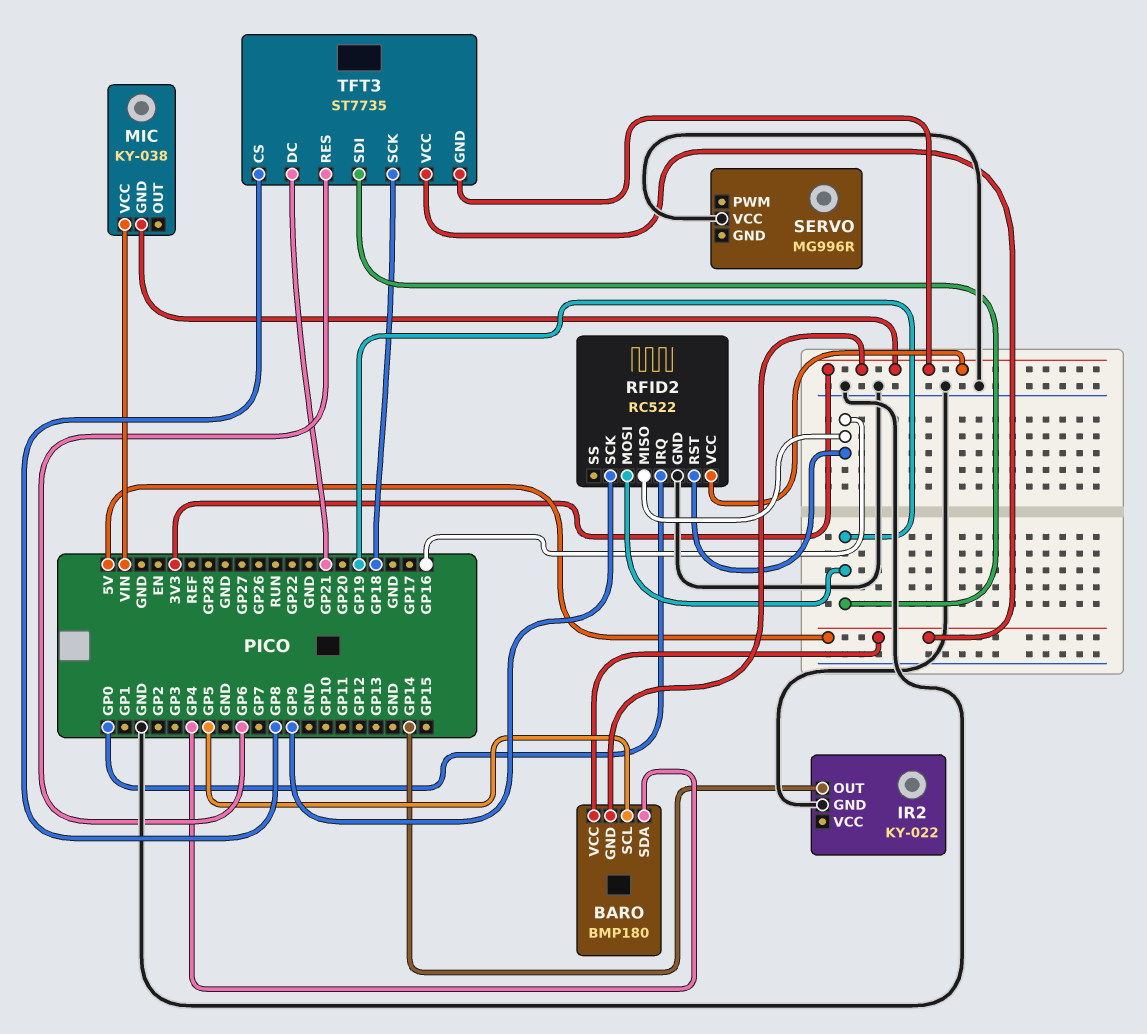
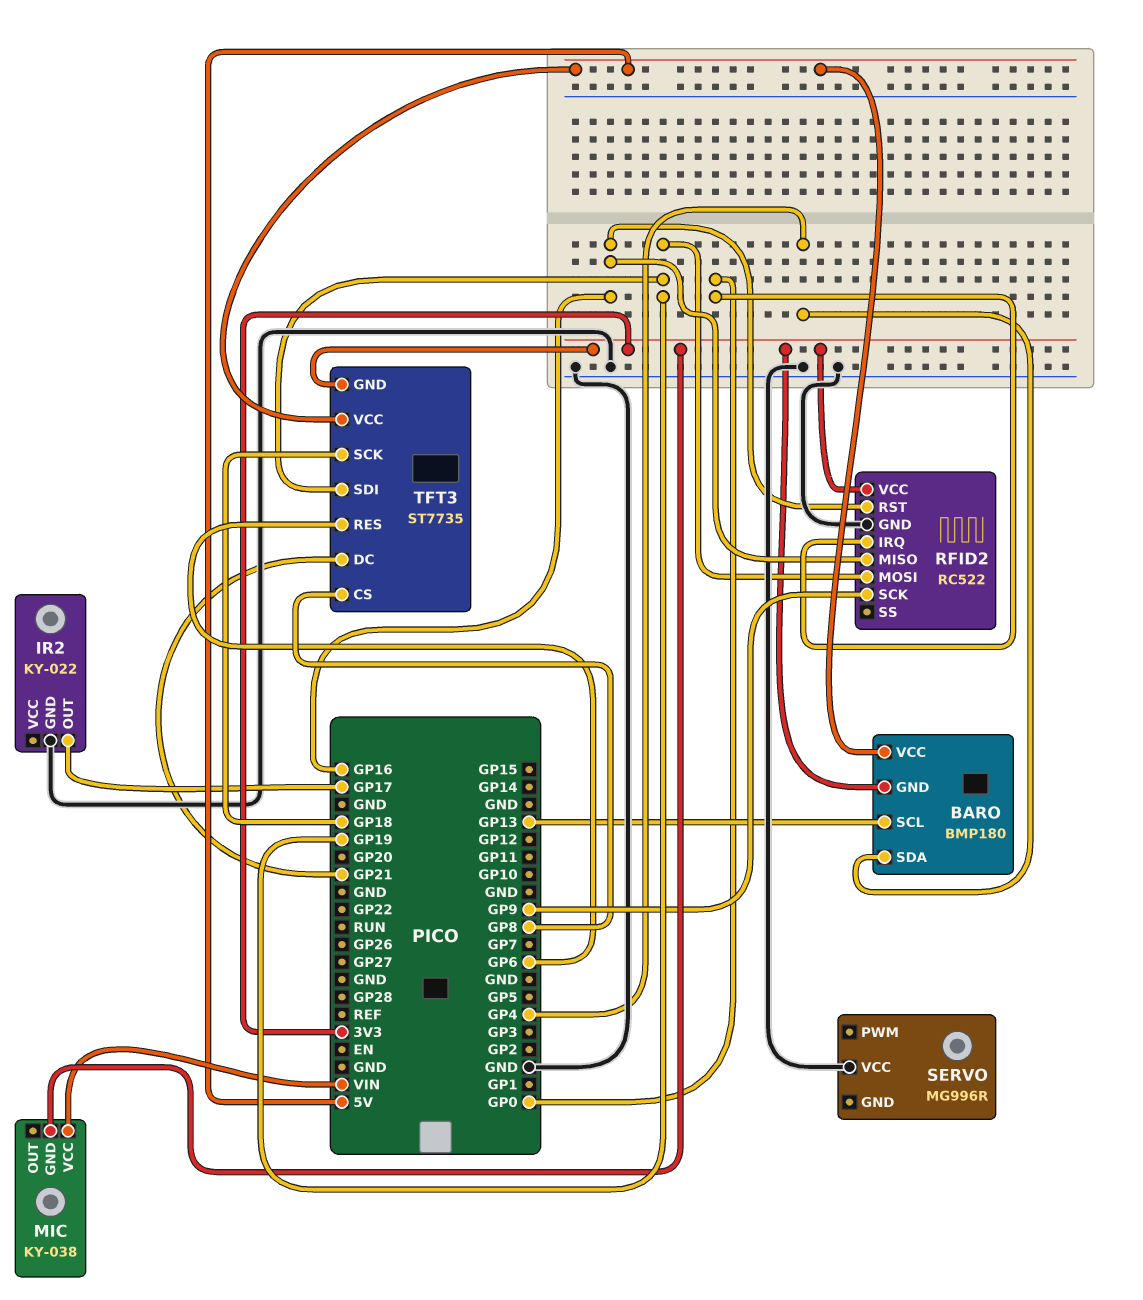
BARO pin SCL: GP5 -> GP13
IR2 pin OUT: GP14 -> GP17

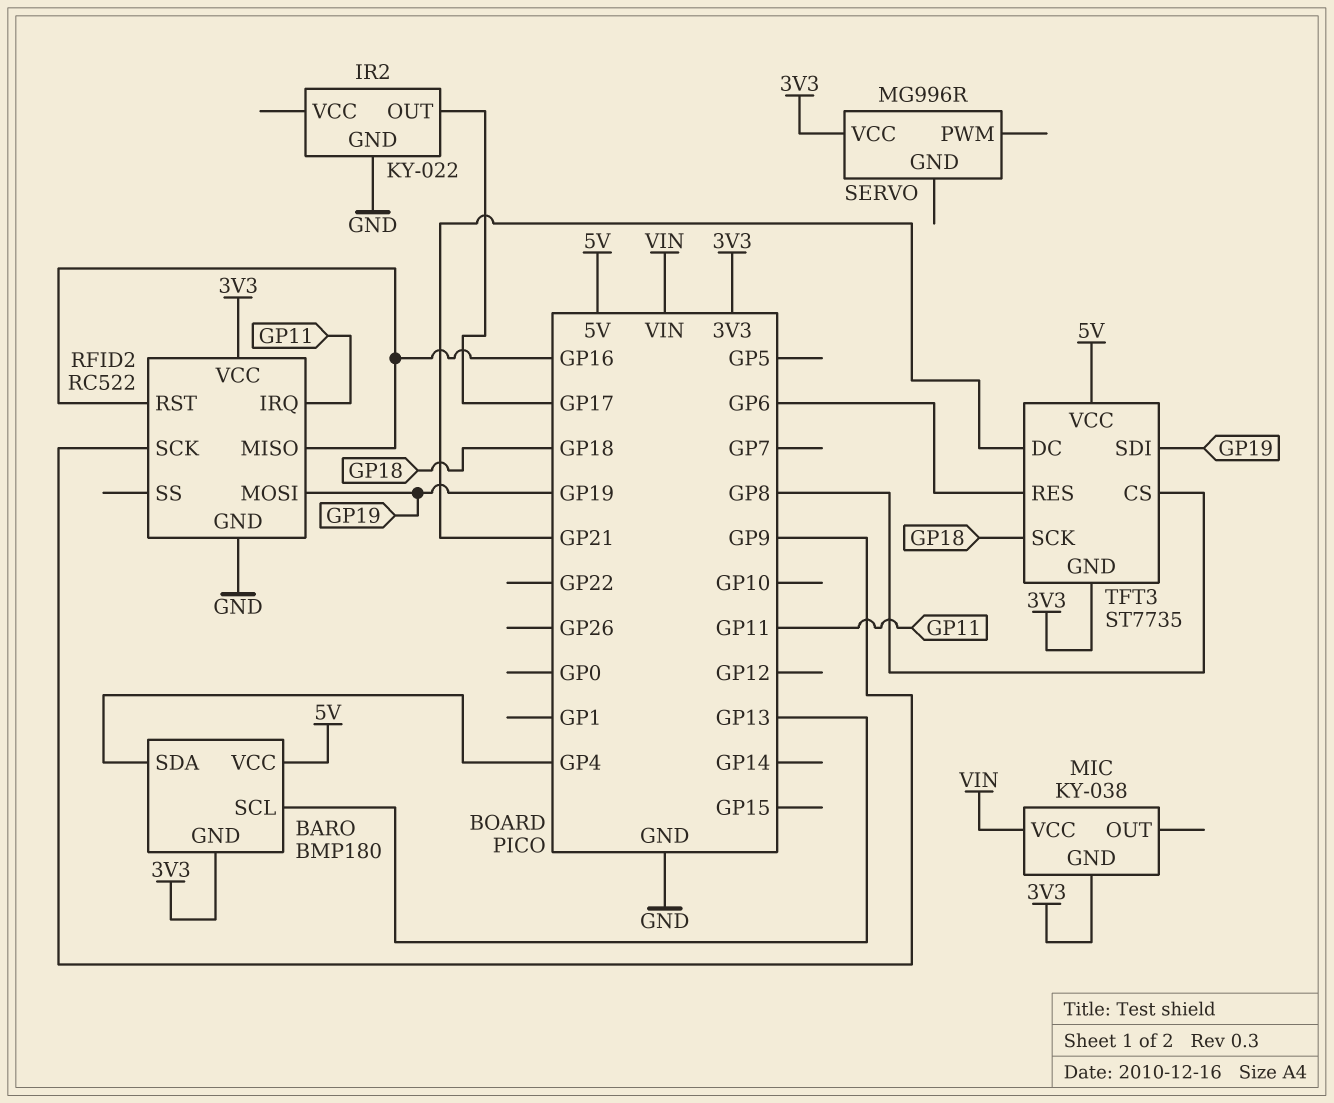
RFID2 pin IRQ: GP0 -> GP11
SERVO pin VCC: GND -> 3V3

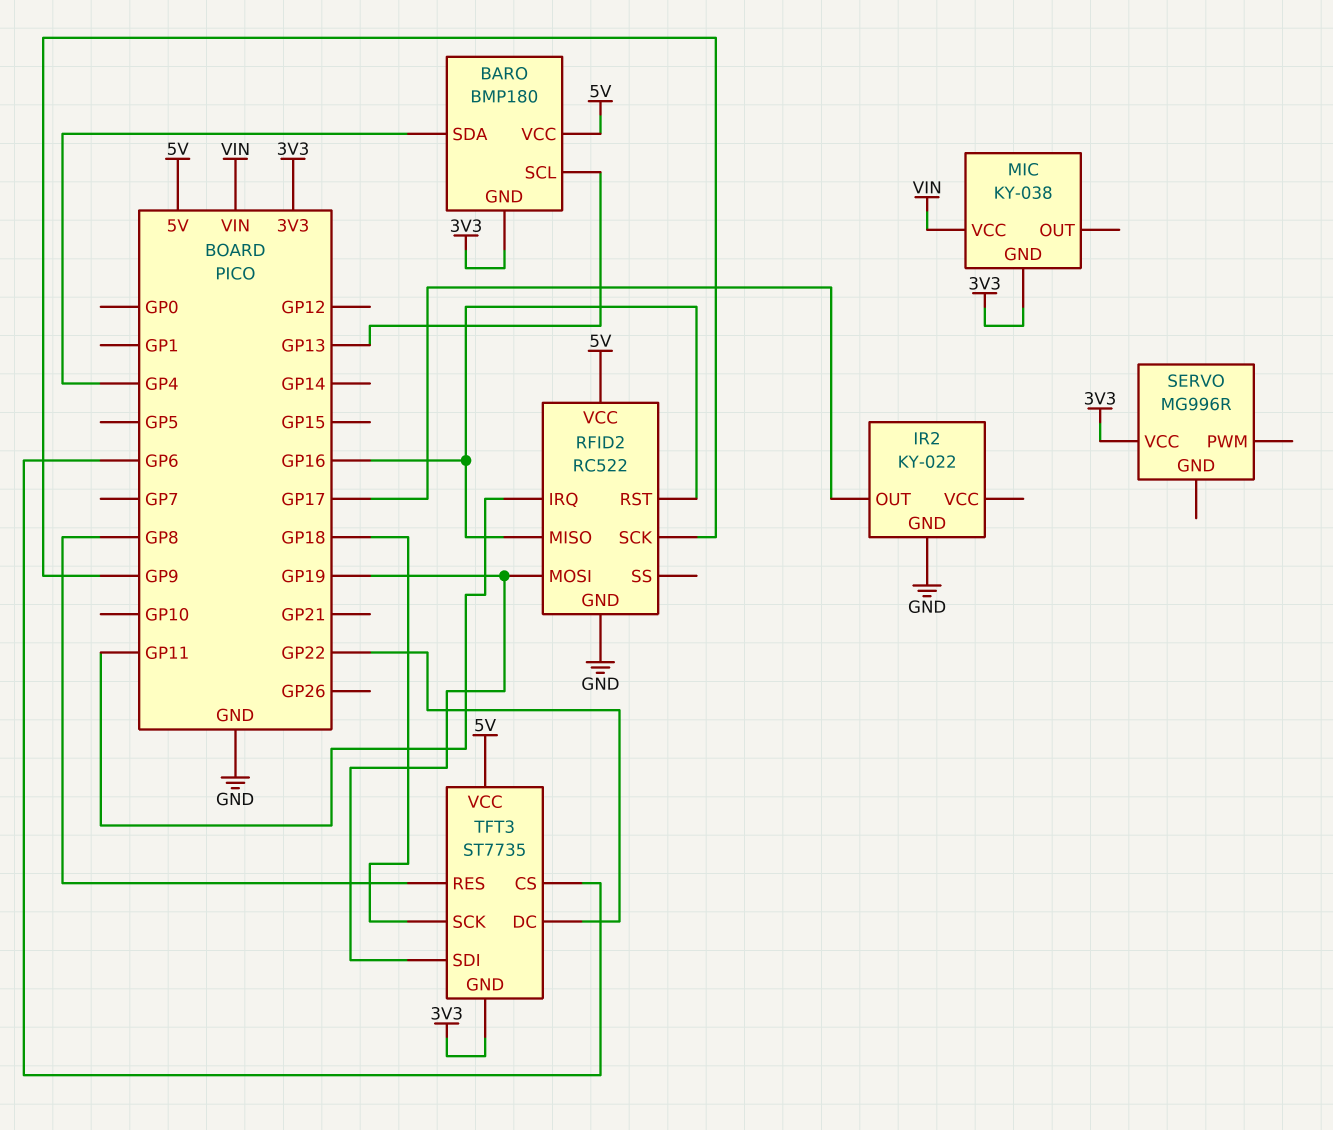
RFID2 pin VCC: 3V3 -> 5V
TFT3 pin CS: GP8 -> GP6
TFT3 pin DC: GP21 -> GP22
TFT3 pin RES: GP6 -> GP8

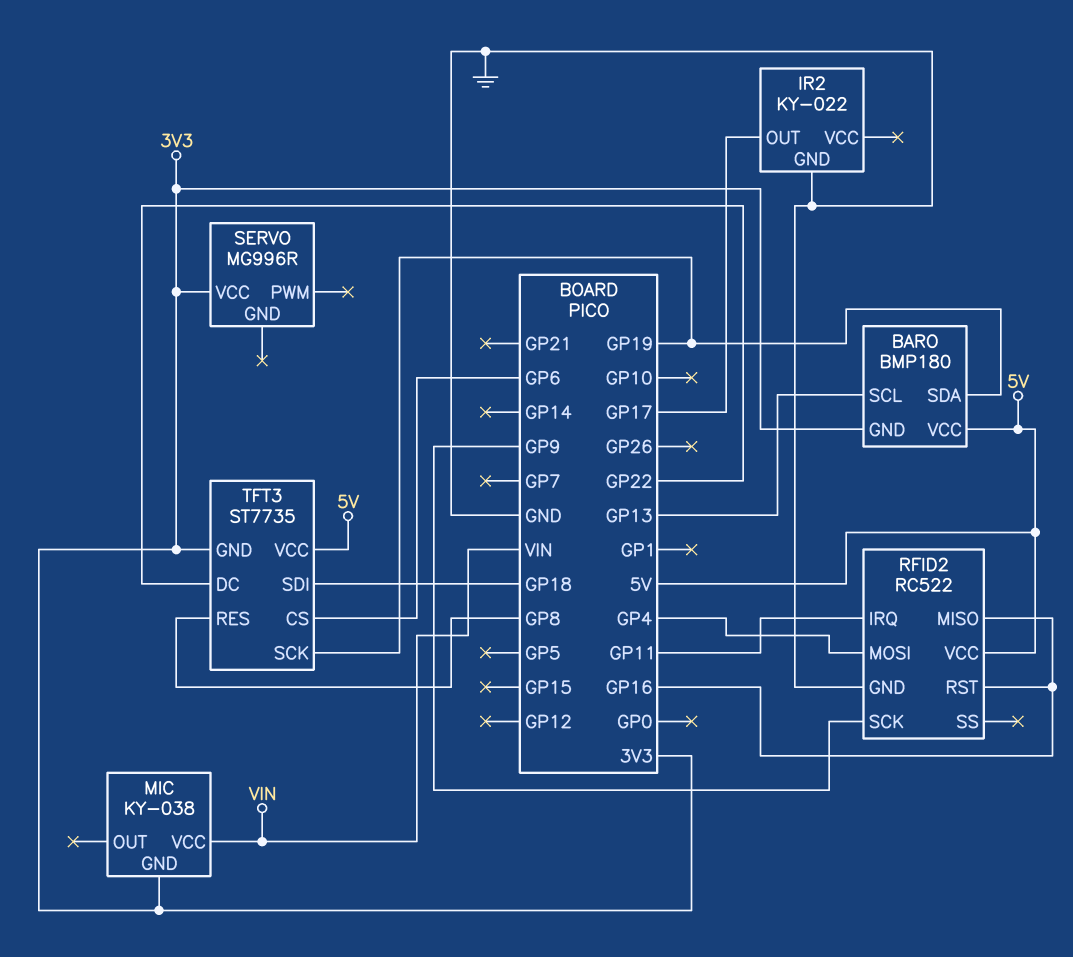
BARO pin SDA: GP4 -> GP19
RFID2 pin MOSI: GP19 -> GP4
TFT3 pin SCK: GP18 -> GP19
TFT3 pin SDI: GP19 -> GP18

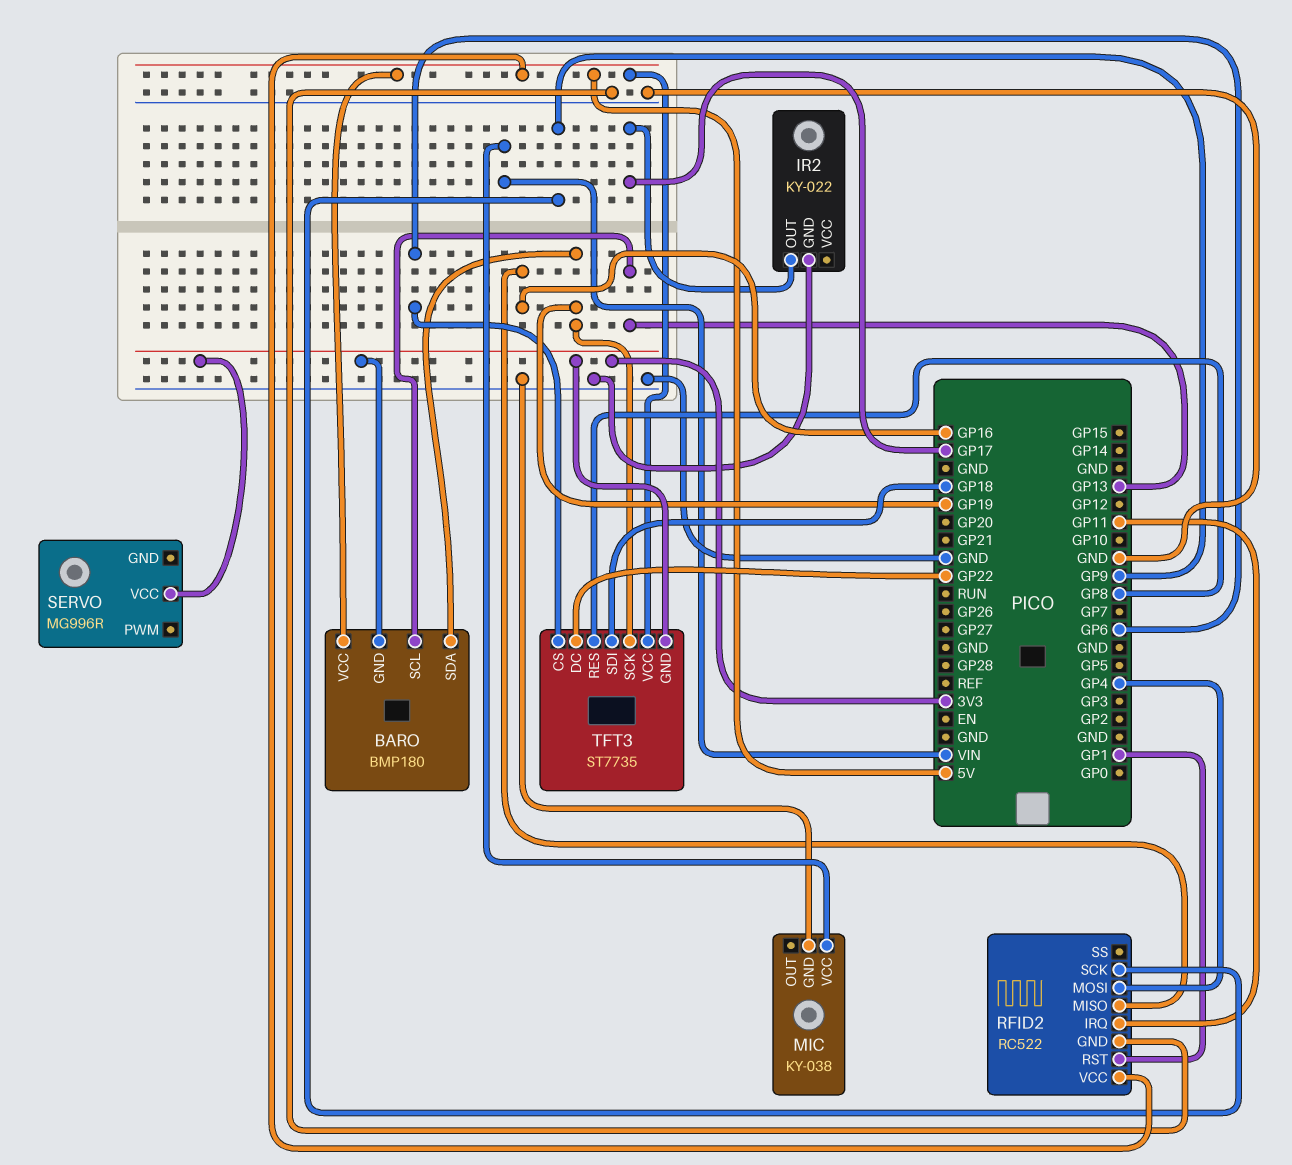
MIC pin GND: 3V3 -> GND
RFID2 pin RST: GP16 -> GP1

